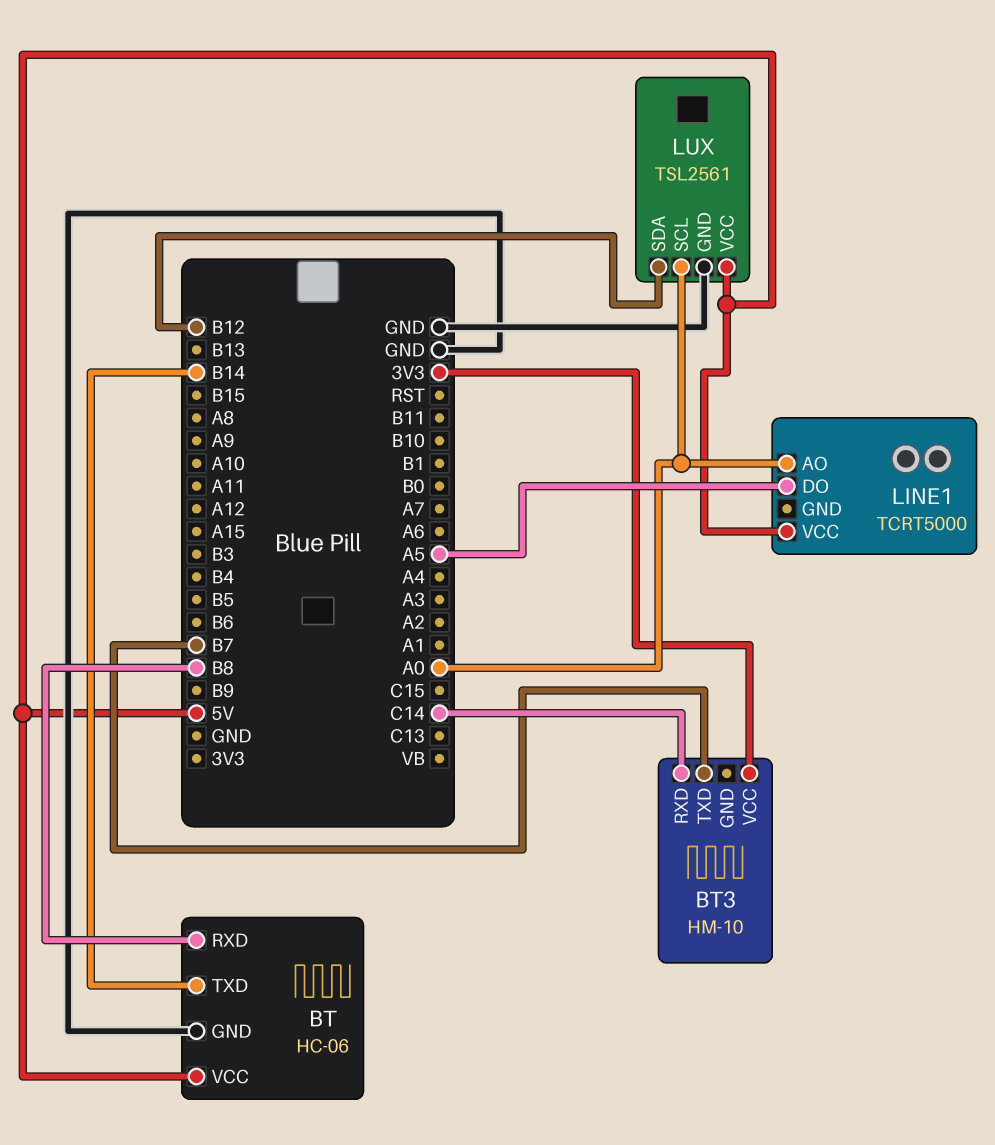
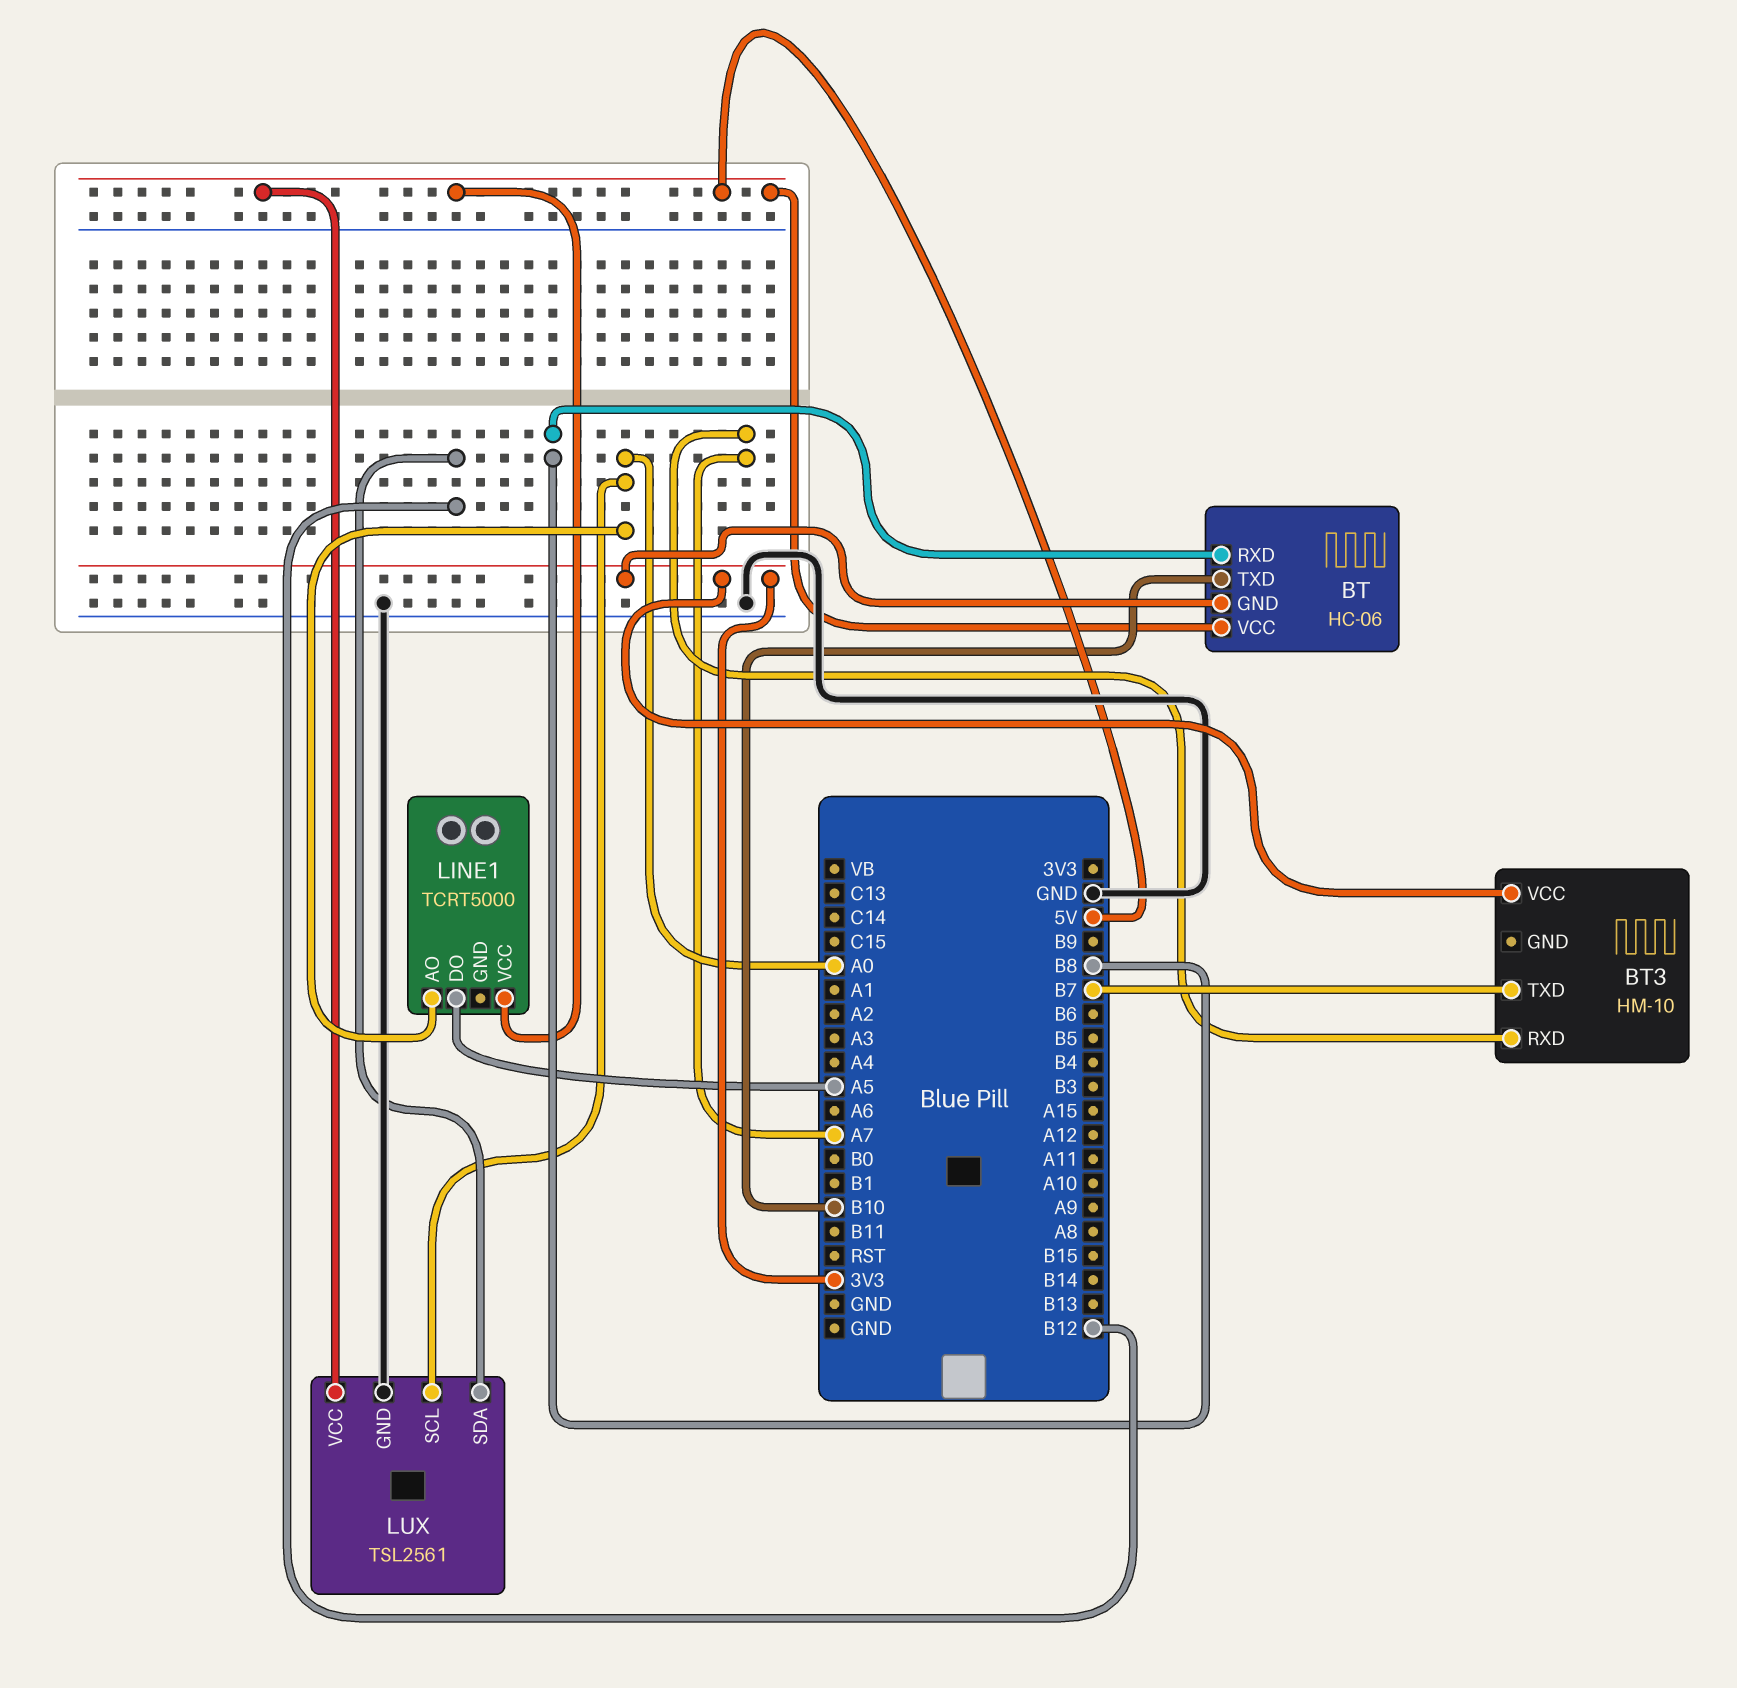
BT pin GND: GND -> 3V3
BT pin TXD: B14 -> B10
BT3 pin RXD: C14 -> A7

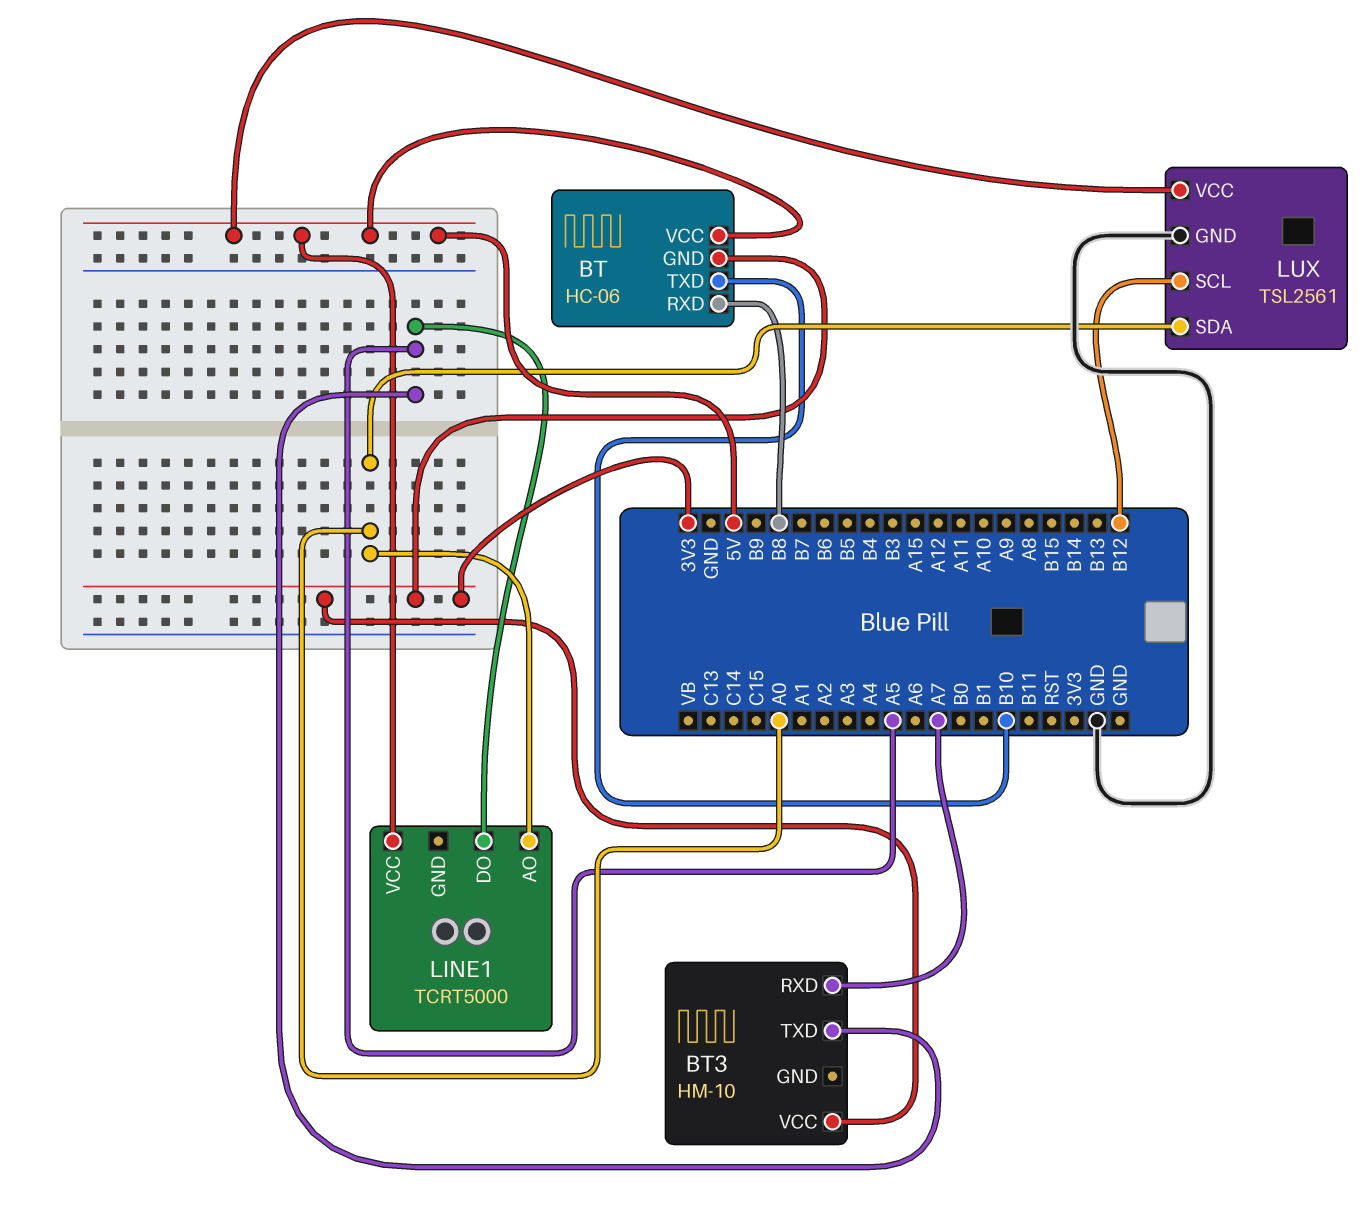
BT3 pin TXD: B7 -> A5
LUX pin SCL: A0 -> B12
LUX pin SDA: B12 -> A0

